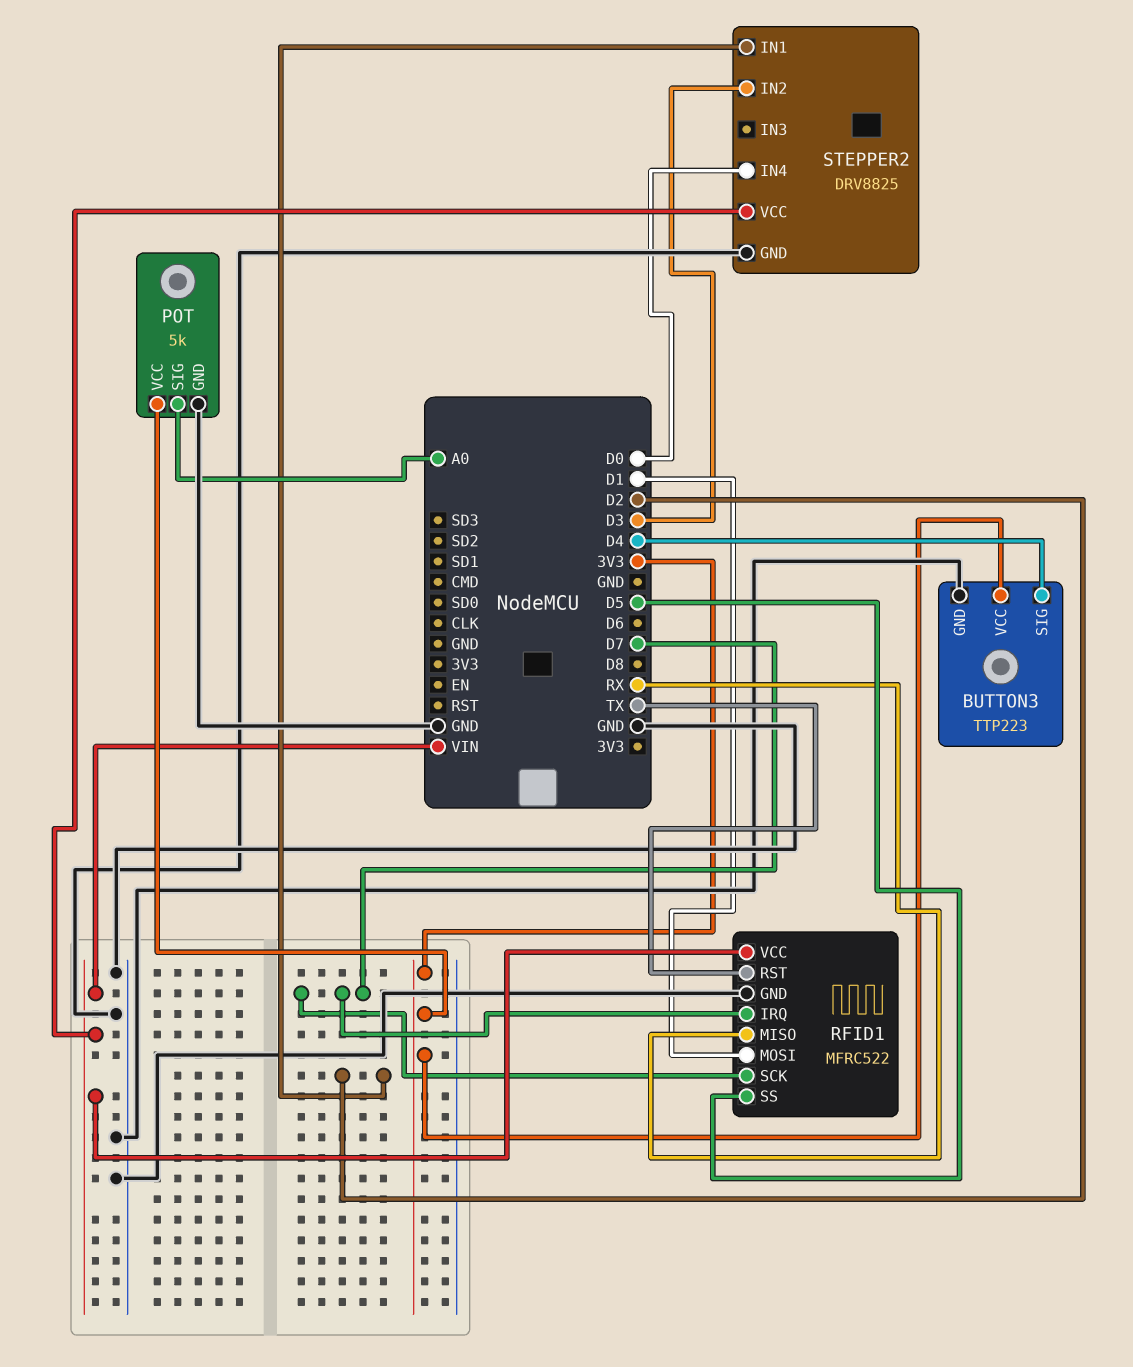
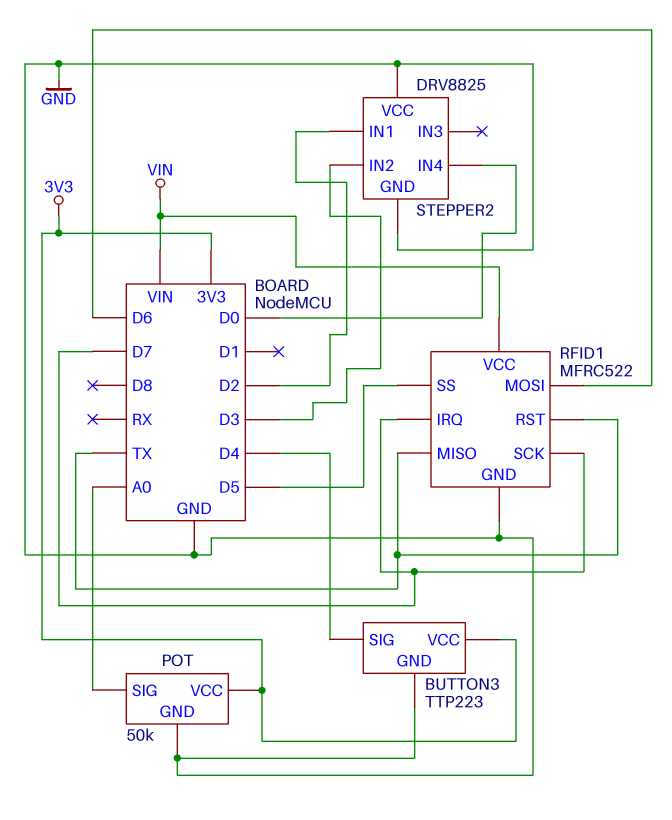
POT: 5k -> 50k
RFID1 pin MISO: RX -> TX
RFID1 pin MOSI: D1 -> D6
STEPPER2 pin VCC: VIN -> GND

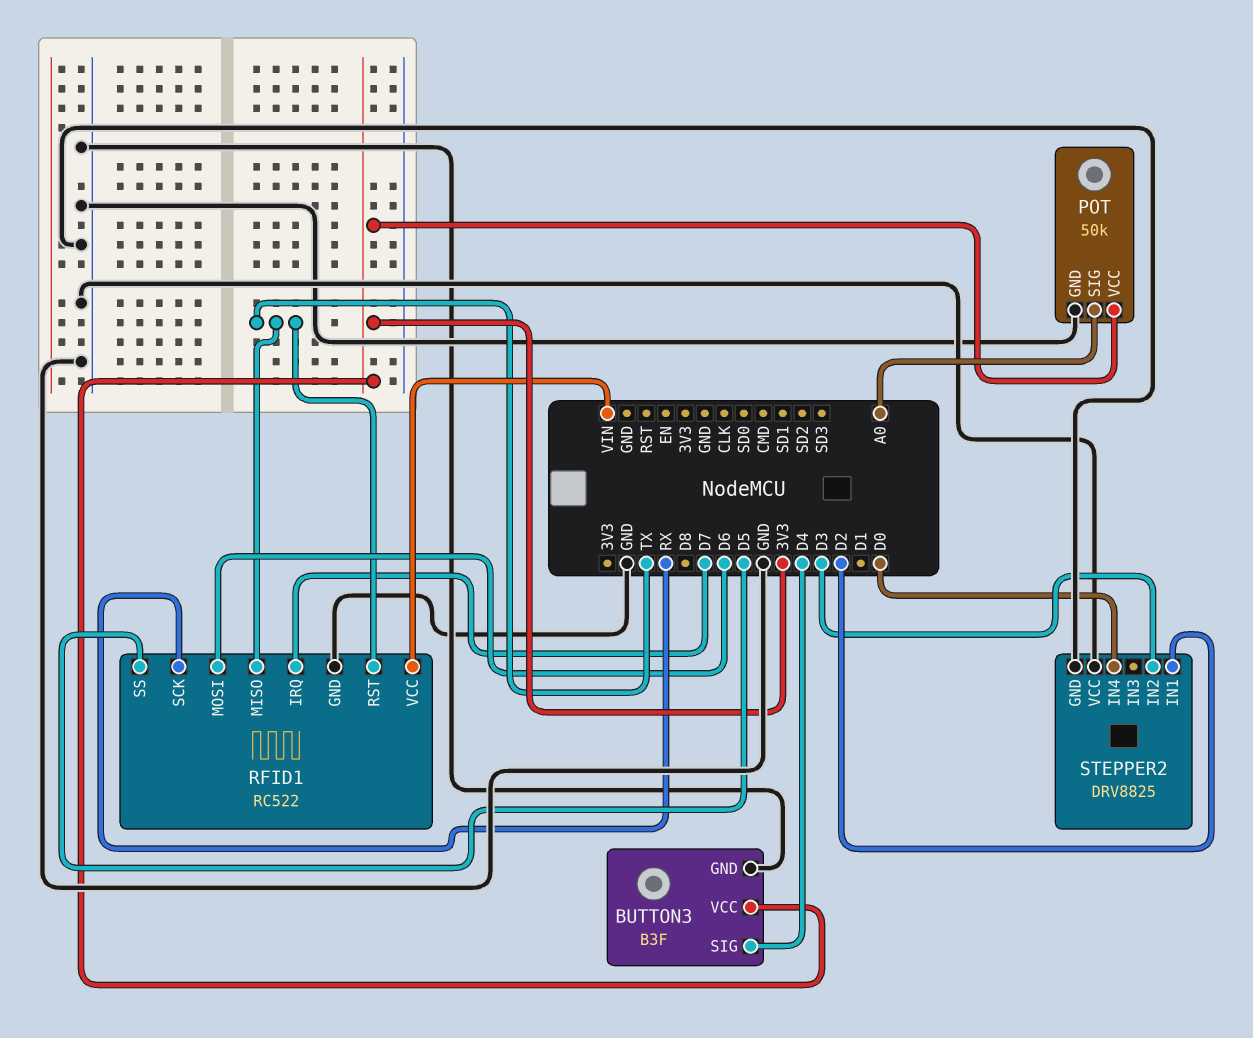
BUTTON3: TTP223 -> B3F
RFID1: MFRC522 -> RC522
RFID1 pin SCK: D7 -> RX

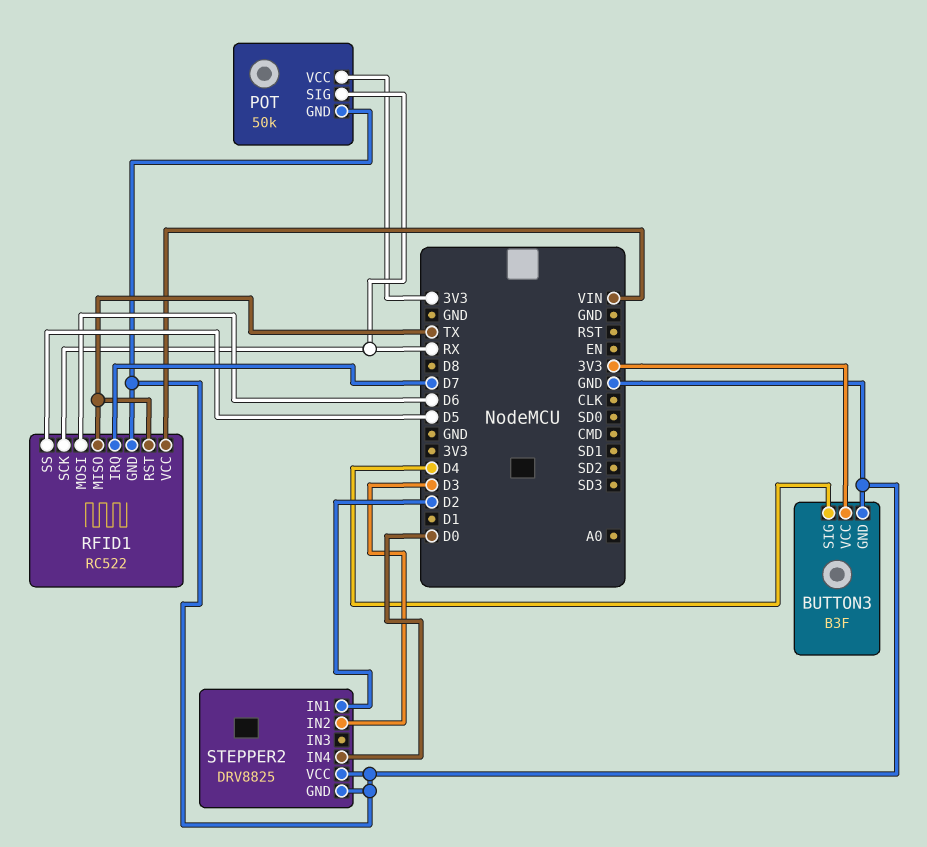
POT pin SIG: A0 -> RX

